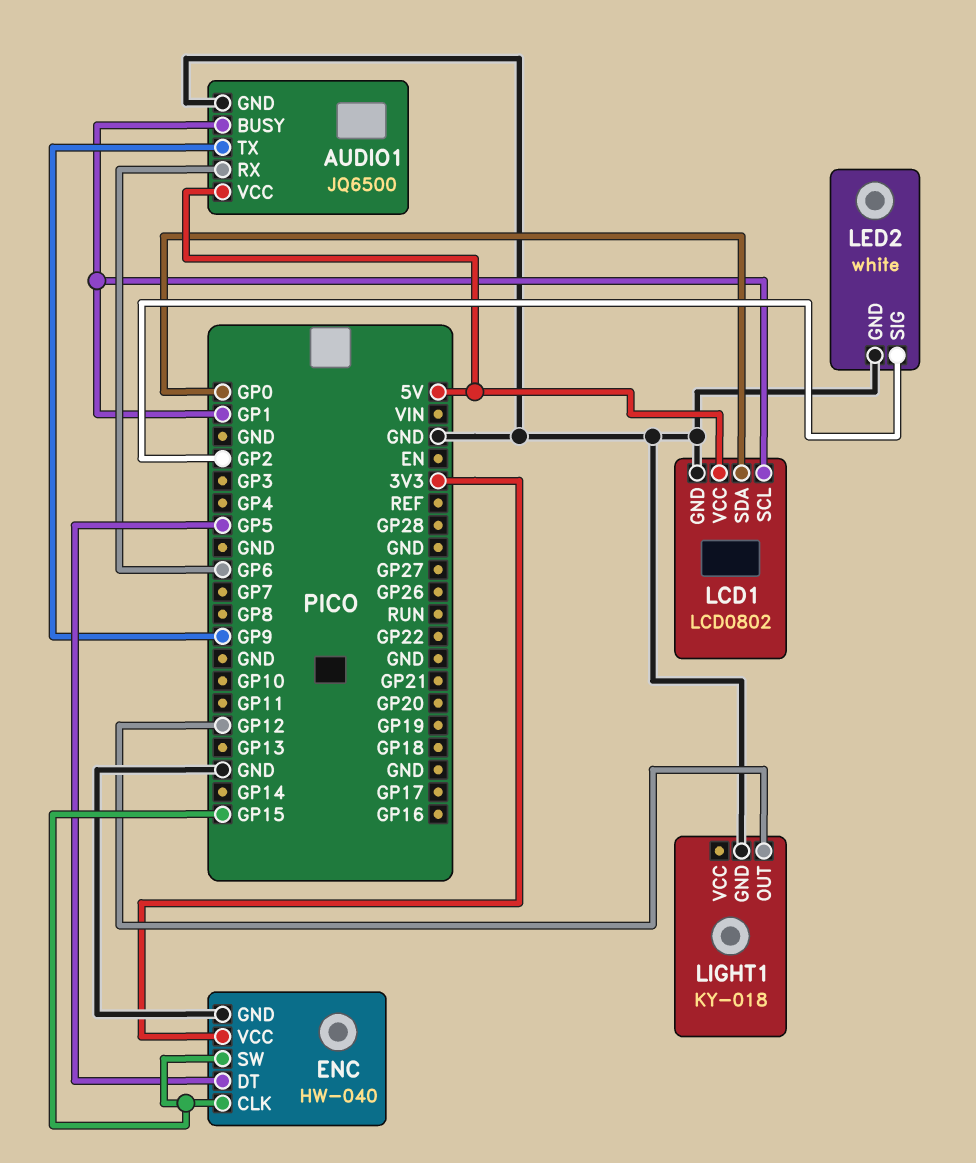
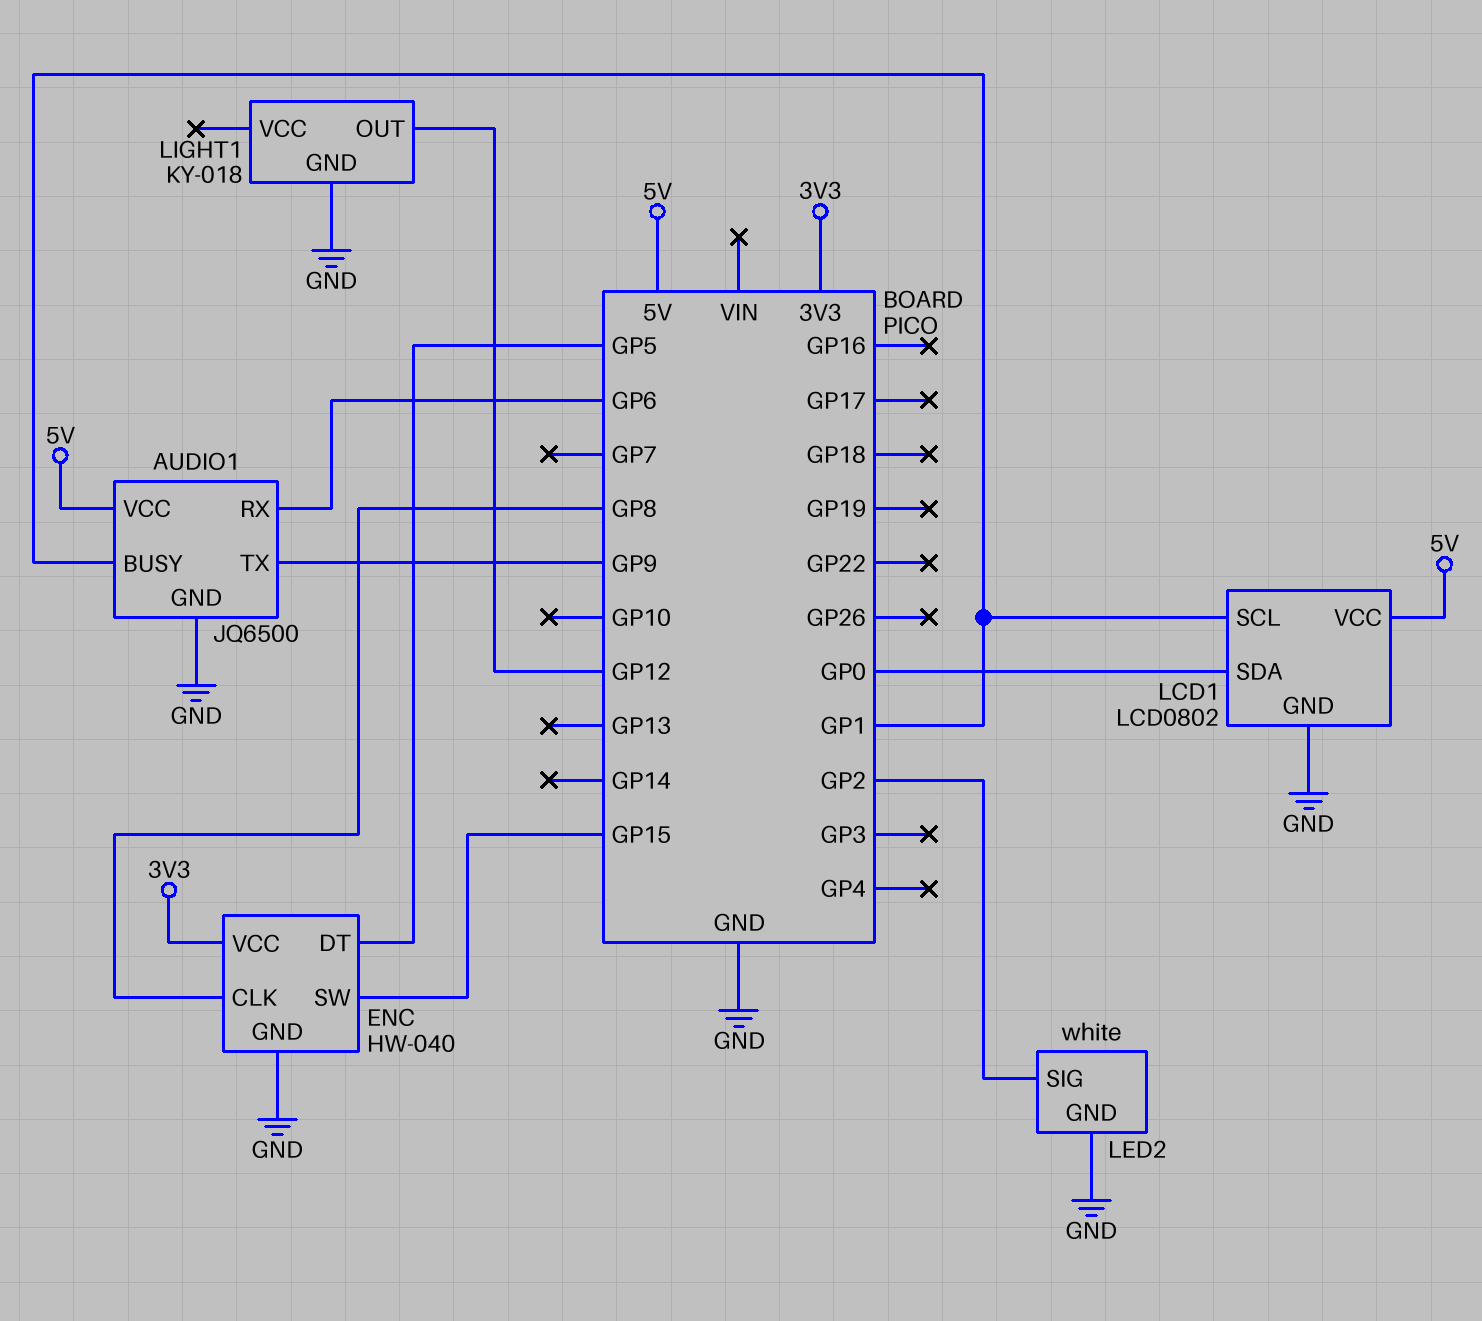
ENC pin CLK: GP15 -> GP8

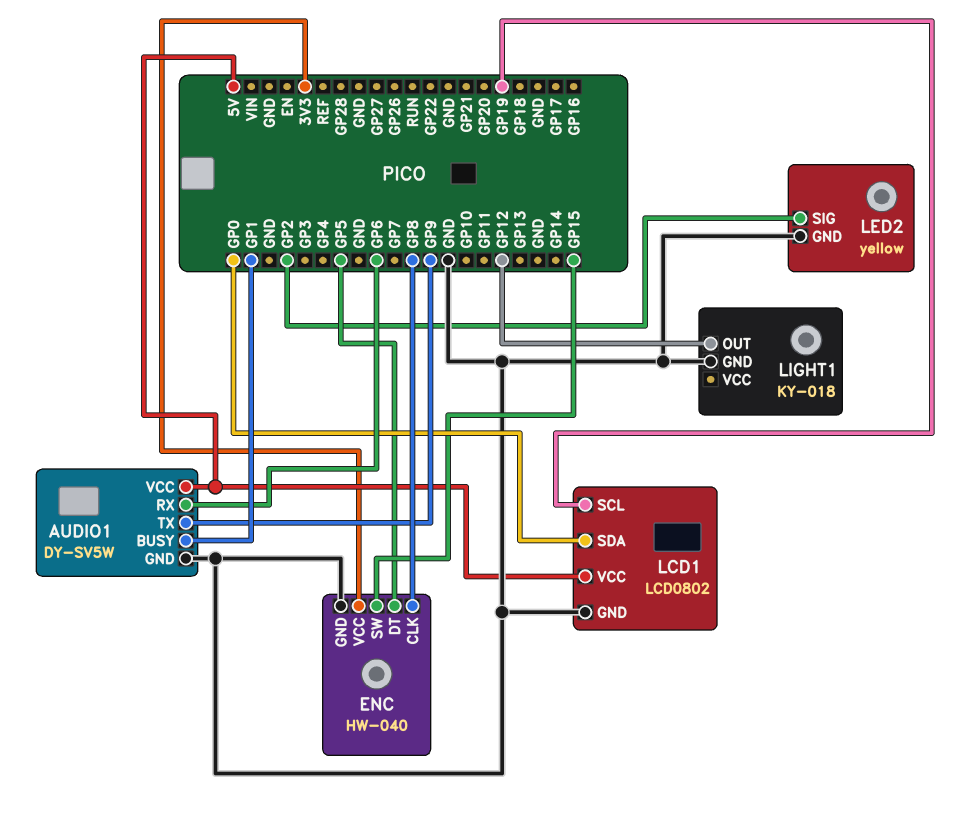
AUDIO1: JQ6500 -> DY-SV5W
LCD1 pin SCL: GP1 -> GP19
LED2: white -> yellow

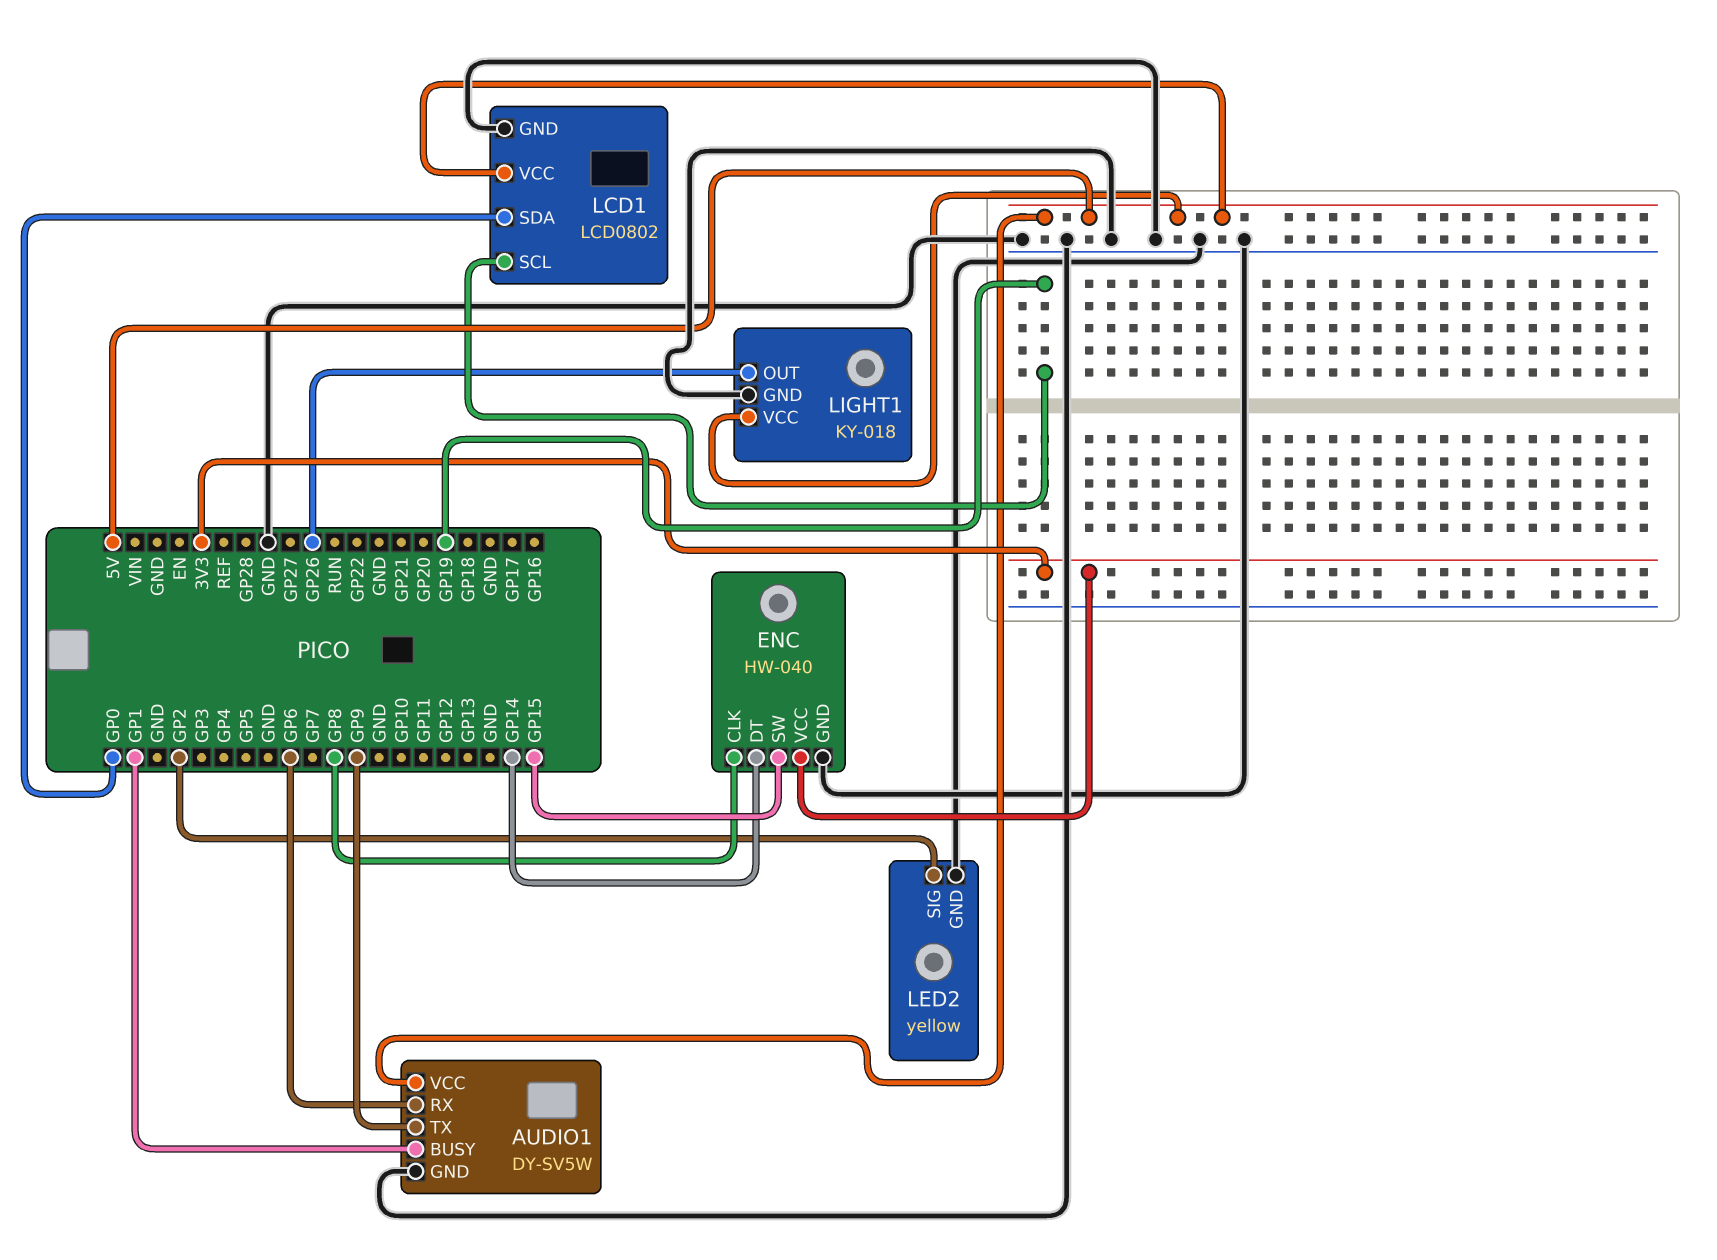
ENC pin DT: GP5 -> GP14
LIGHT1 pin OUT: GP12 -> GP26
LIGHT1 pin VCC: none -> 5V

